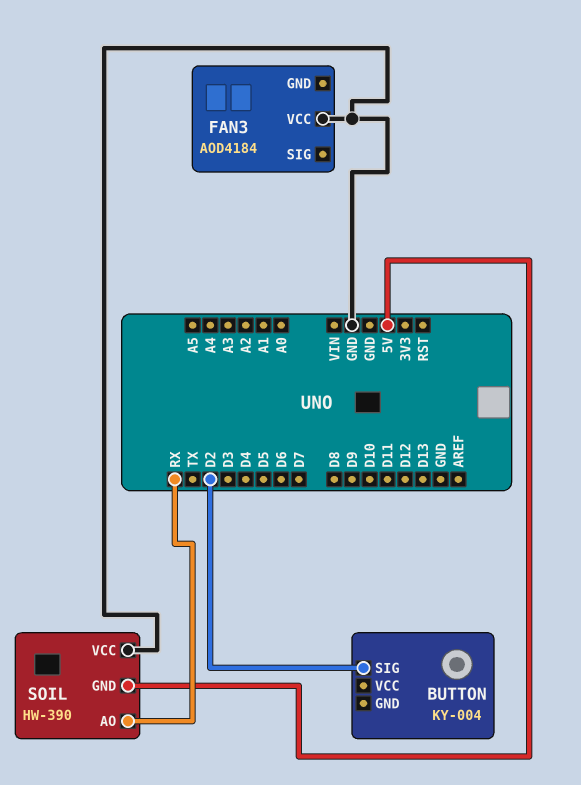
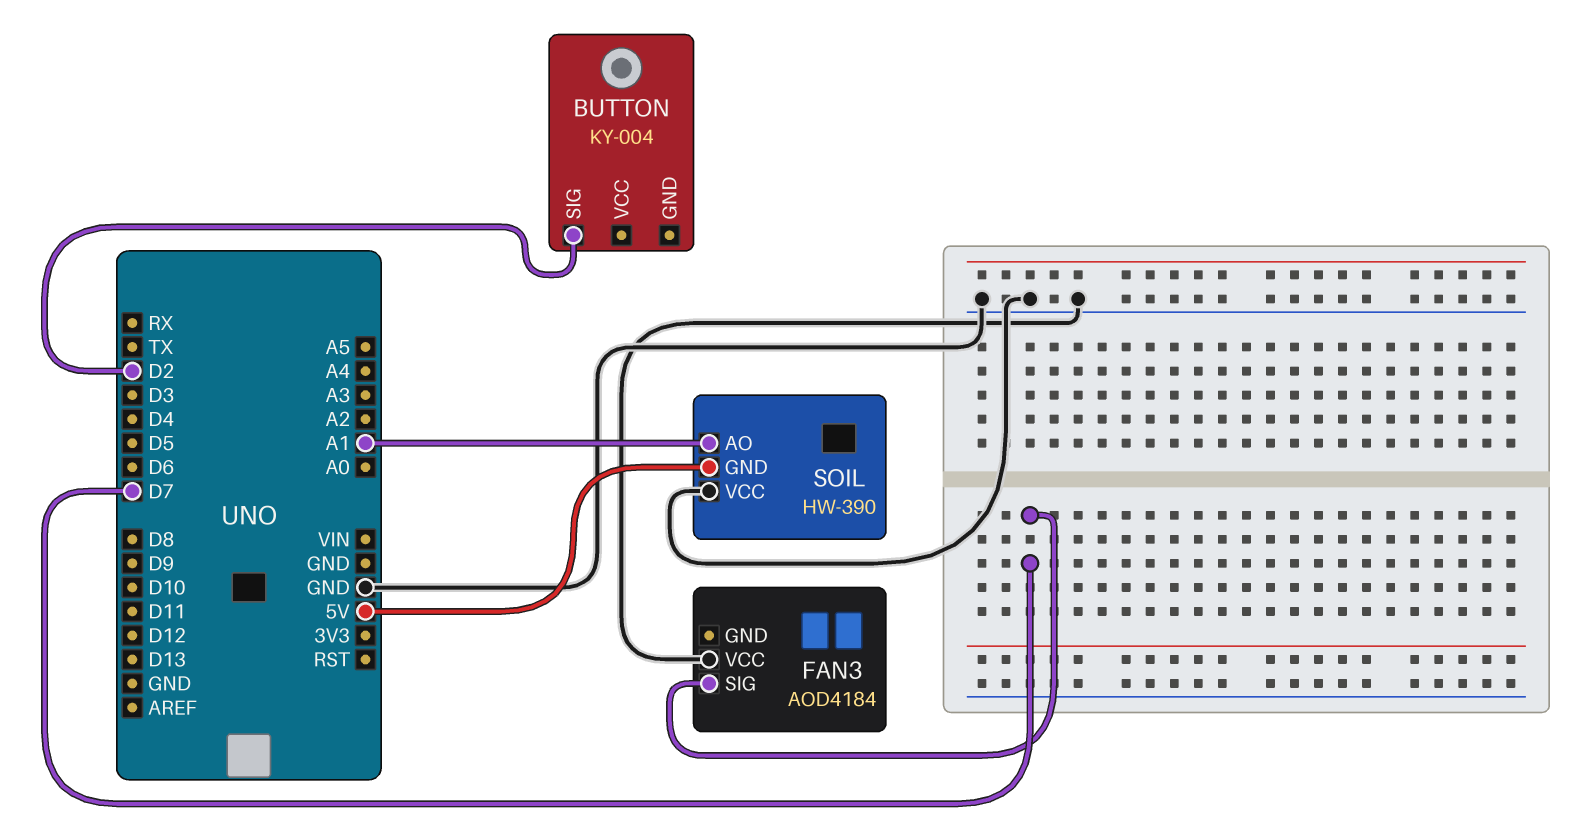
FAN3 pin SIG: none -> D7
SOIL pin AO: RX -> A1

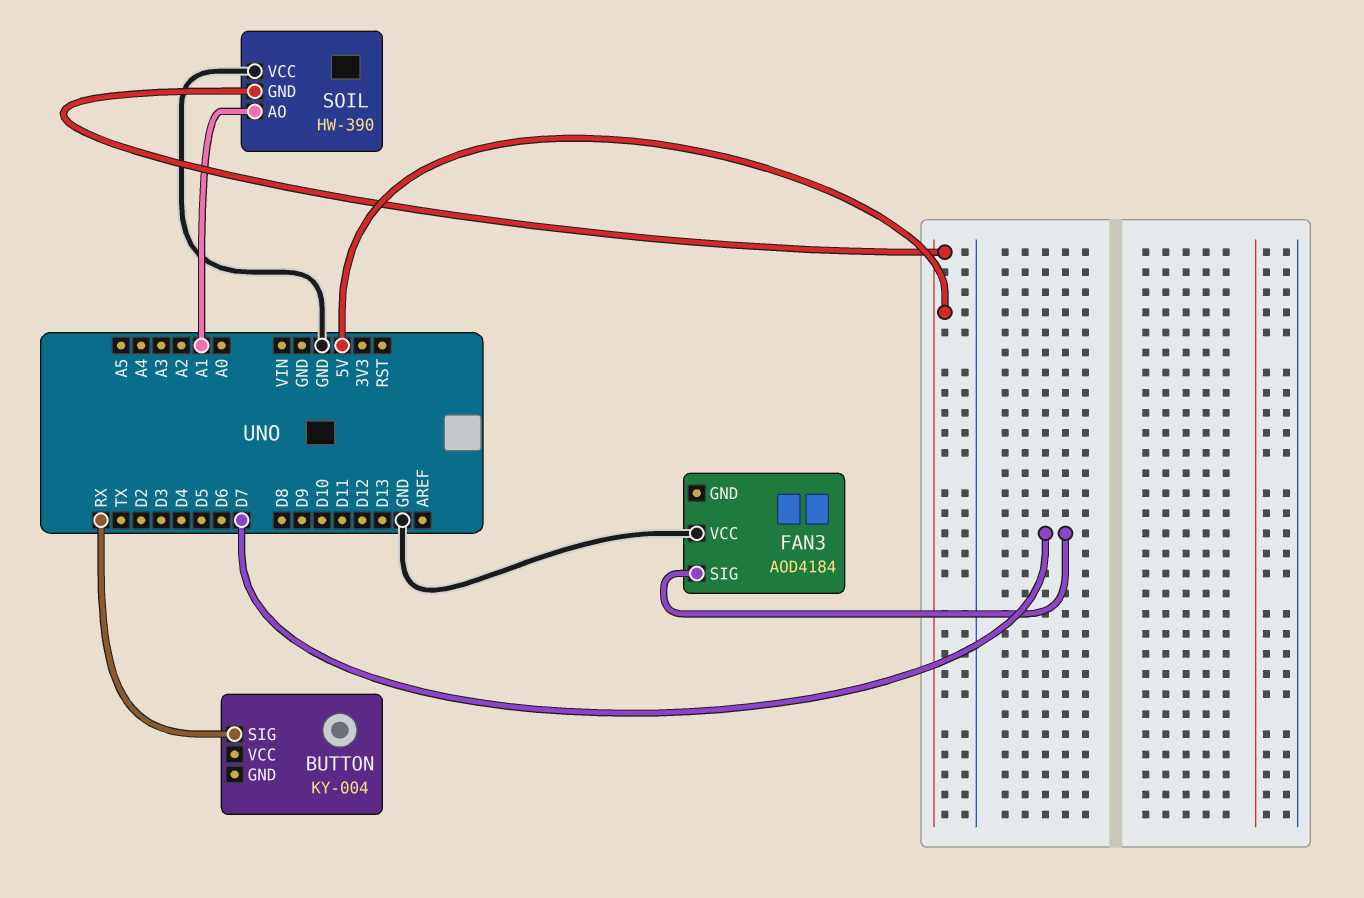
BUTTON pin SIG: D2 -> RX

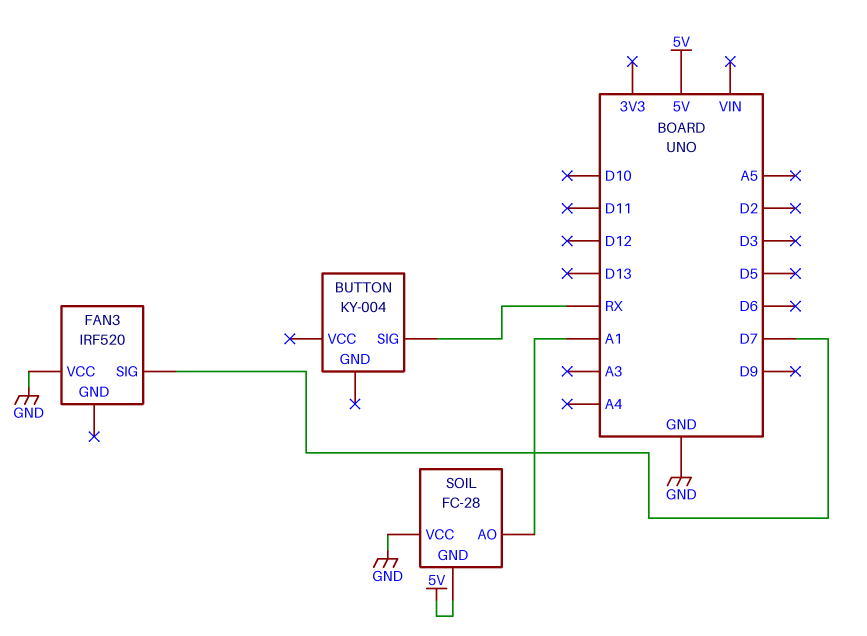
FAN3: AOD4184 -> IRF520
SOIL: HW-390 -> FC-28

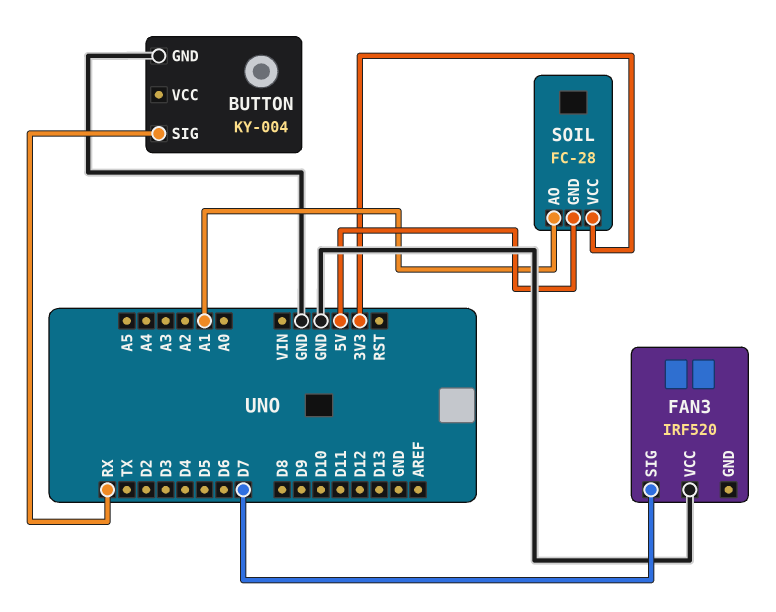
BUTTON pin GND: none -> GND
SOIL pin VCC: GND -> 3V3

